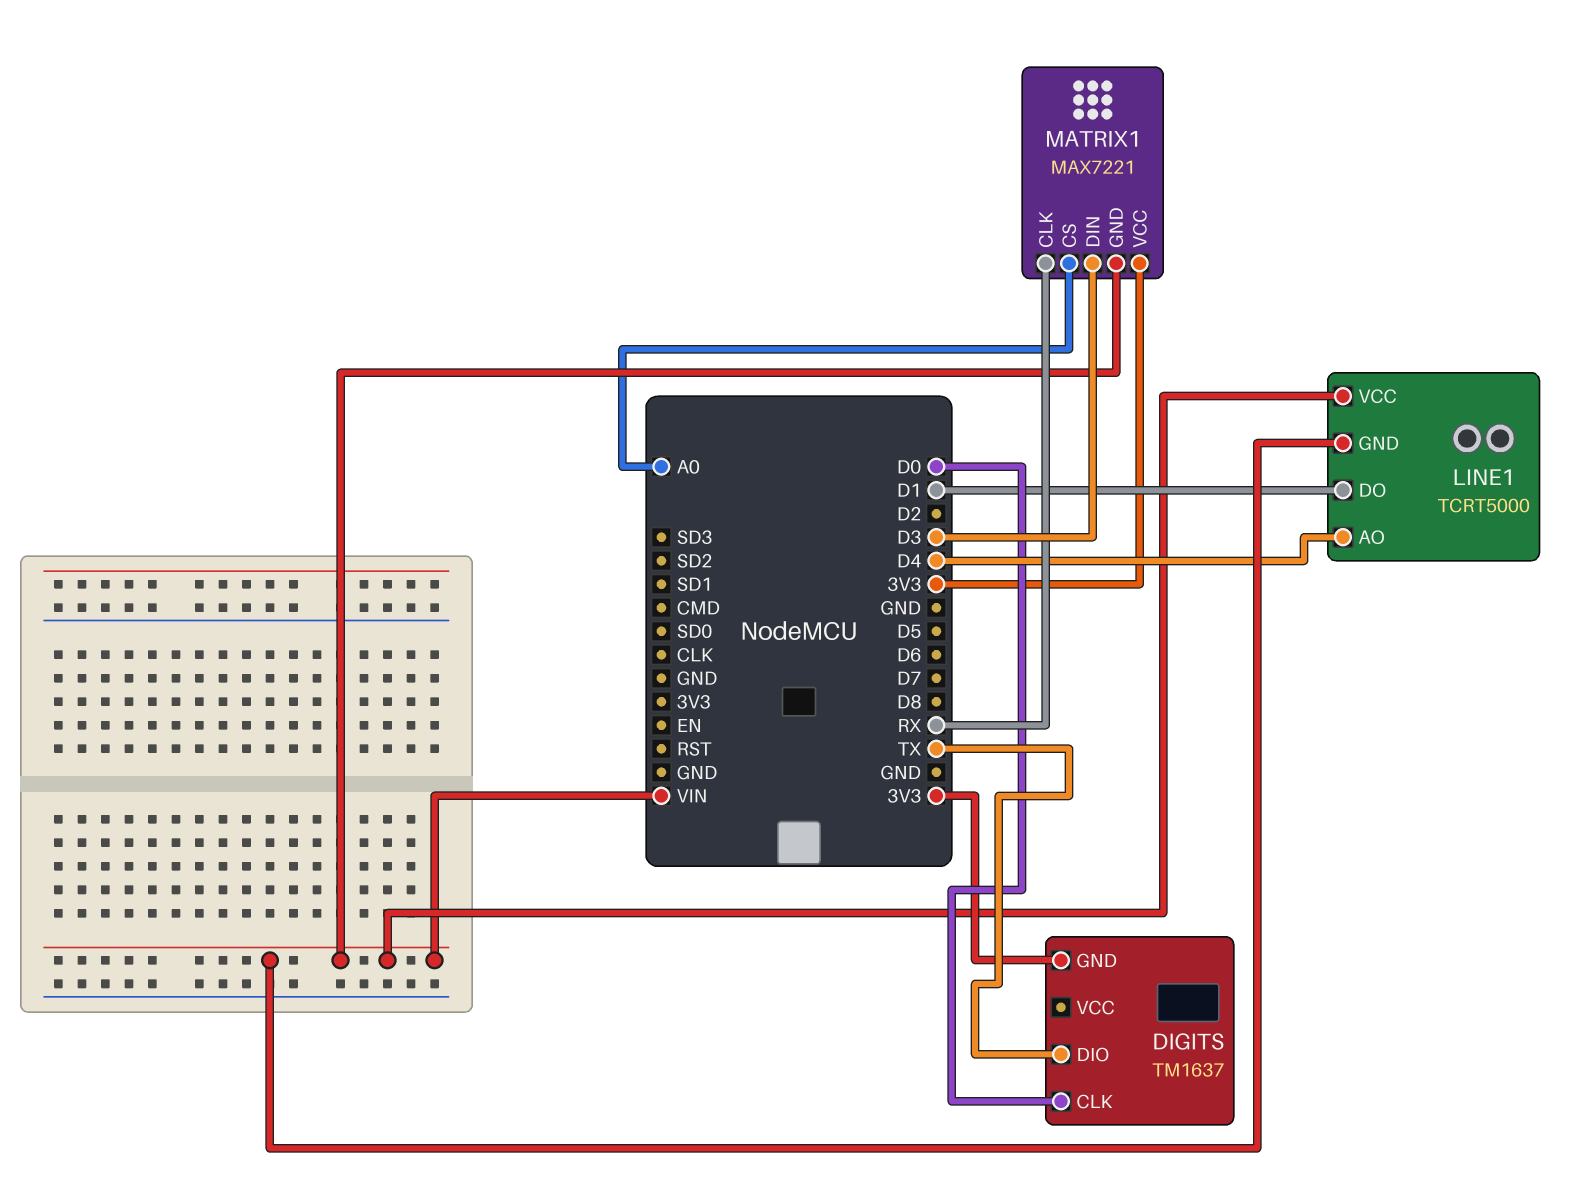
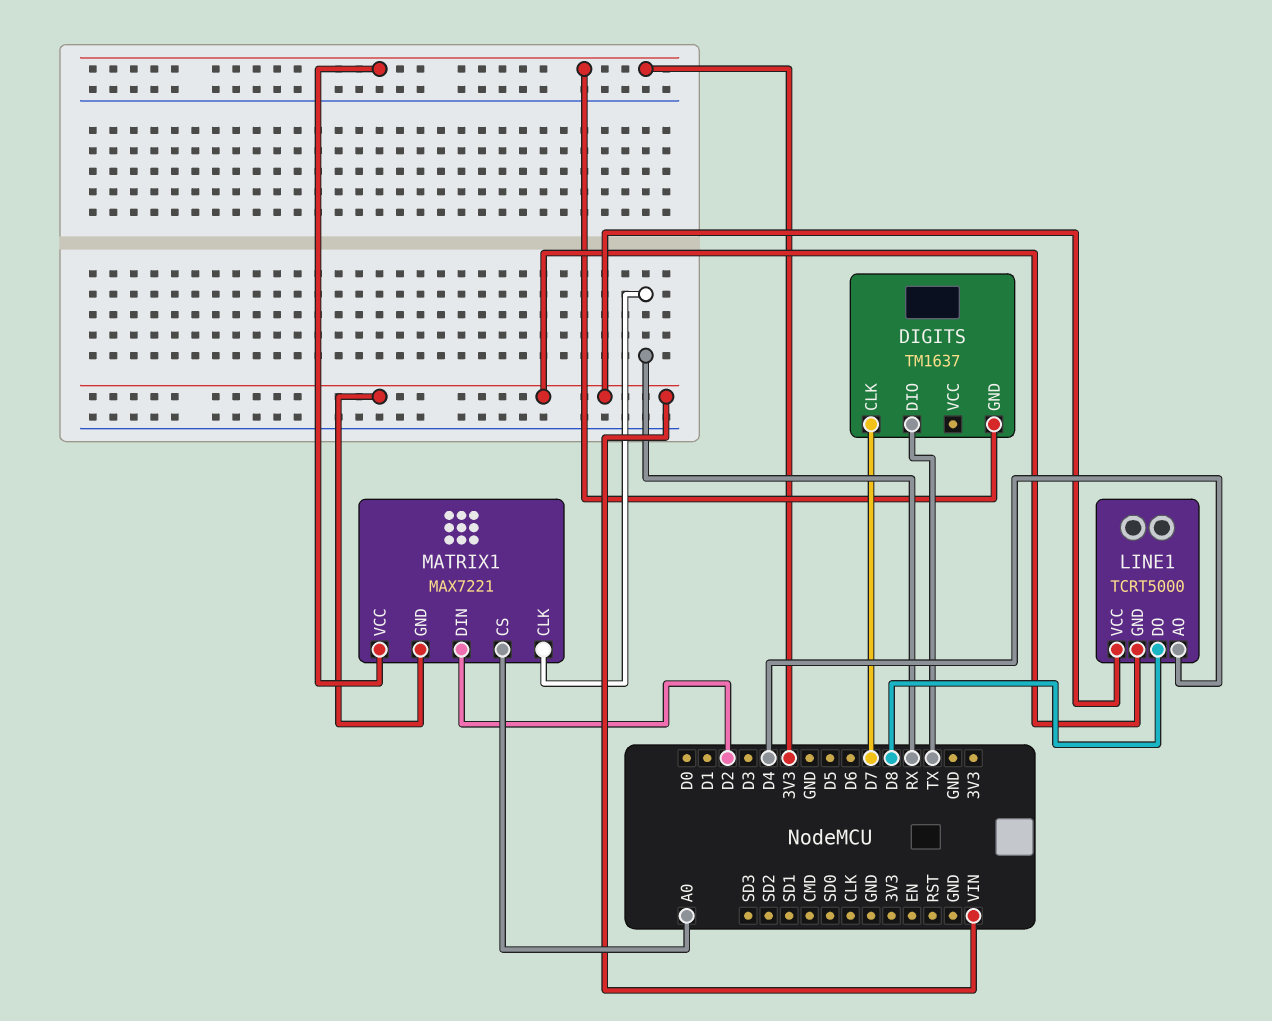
DIGITS pin CLK: D0 -> D7
LINE1 pin DO: D1 -> D8
MATRIX1 pin DIN: D3 -> D2

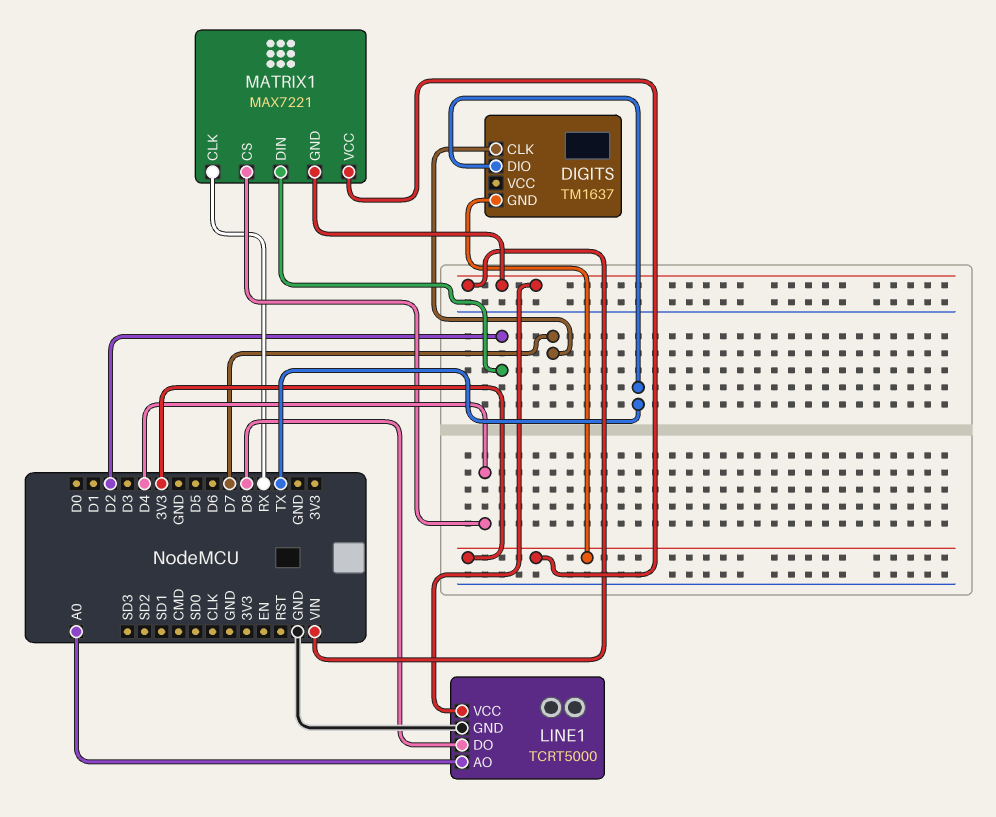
LINE1 pin AO: D4 -> A0
LINE1 pin GND: VIN -> GND
MATRIX1 pin CS: A0 -> D4

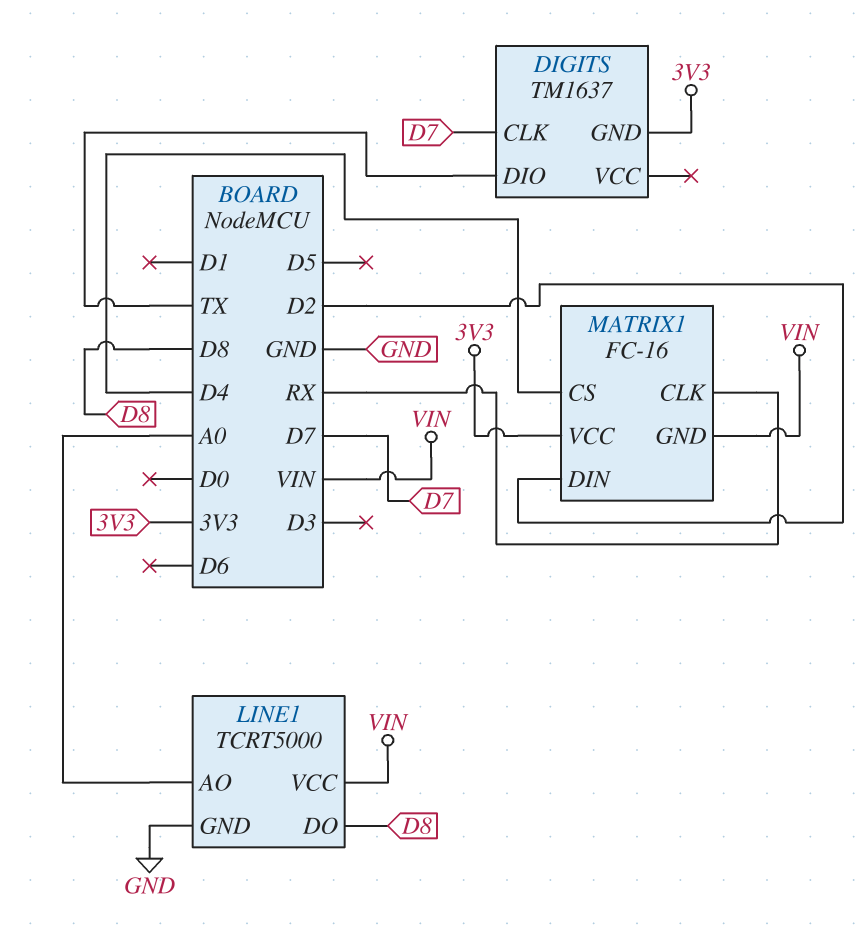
MATRIX1: MAX7221 -> FC-16

